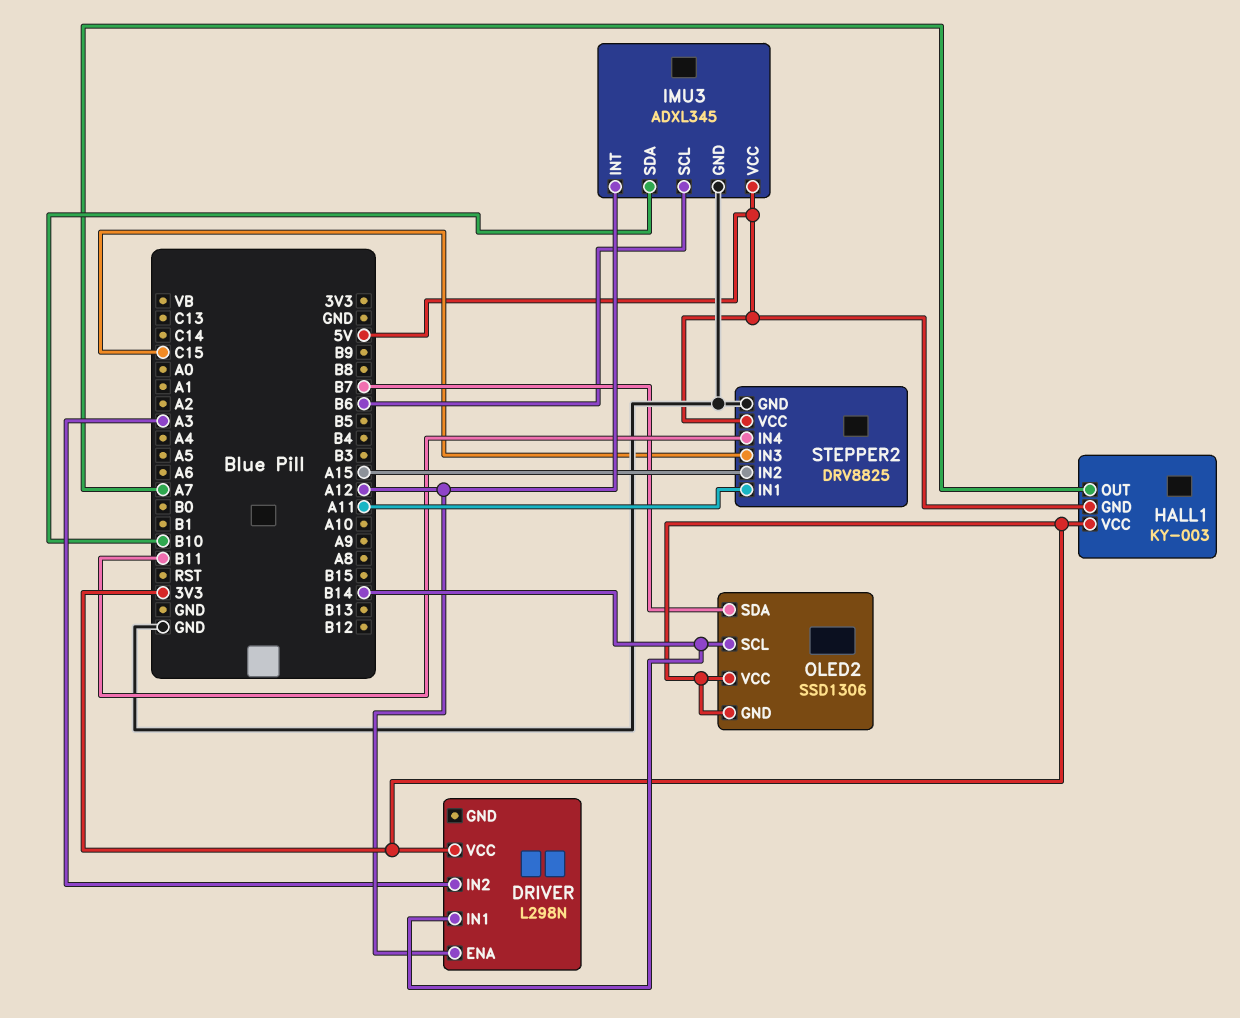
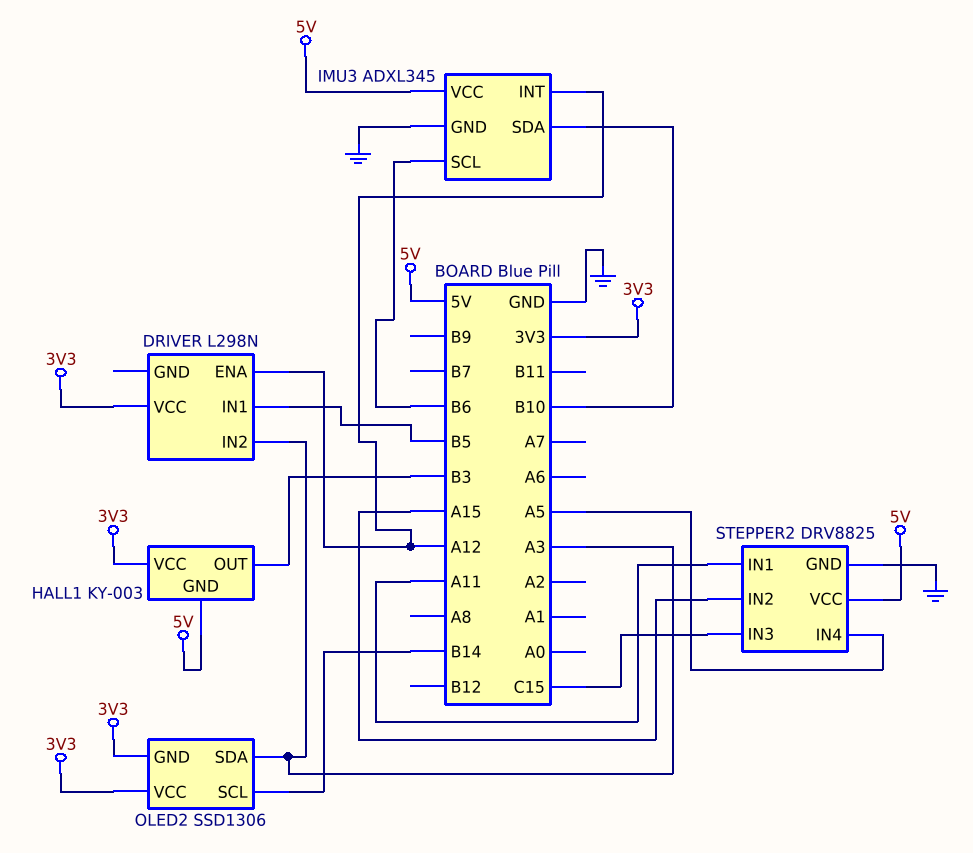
DRIVER pin IN1: B14 -> B5
HALL1 pin OUT: A7 -> B3
OLED2 pin SDA: B7 -> A3
STEPPER2 pin IN4: B11 -> A5

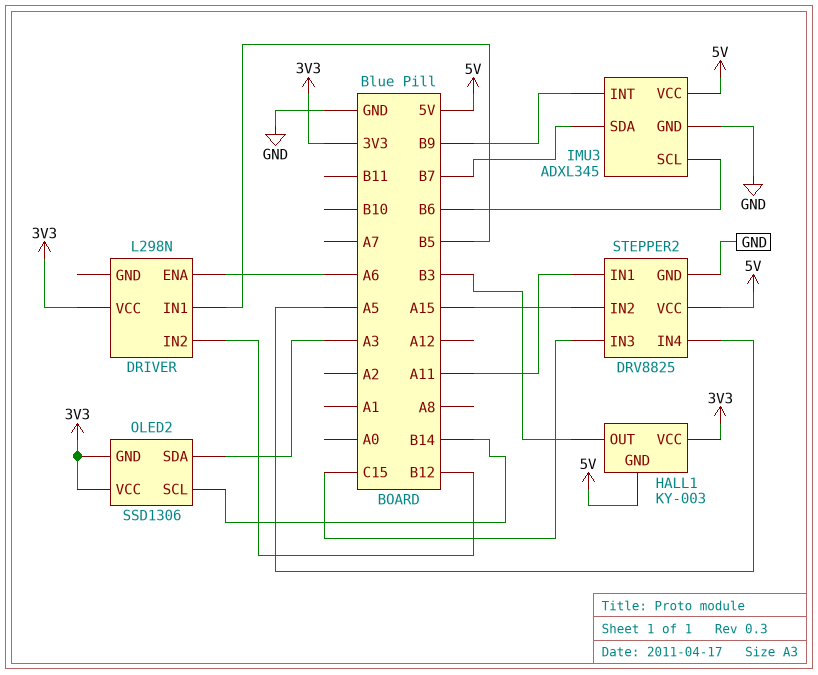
DRIVER pin ENA: A12 -> A6
DRIVER pin IN2: A3 -> B12
IMU3 pin INT: A12 -> B9
IMU3 pin SDA: B10 -> B7

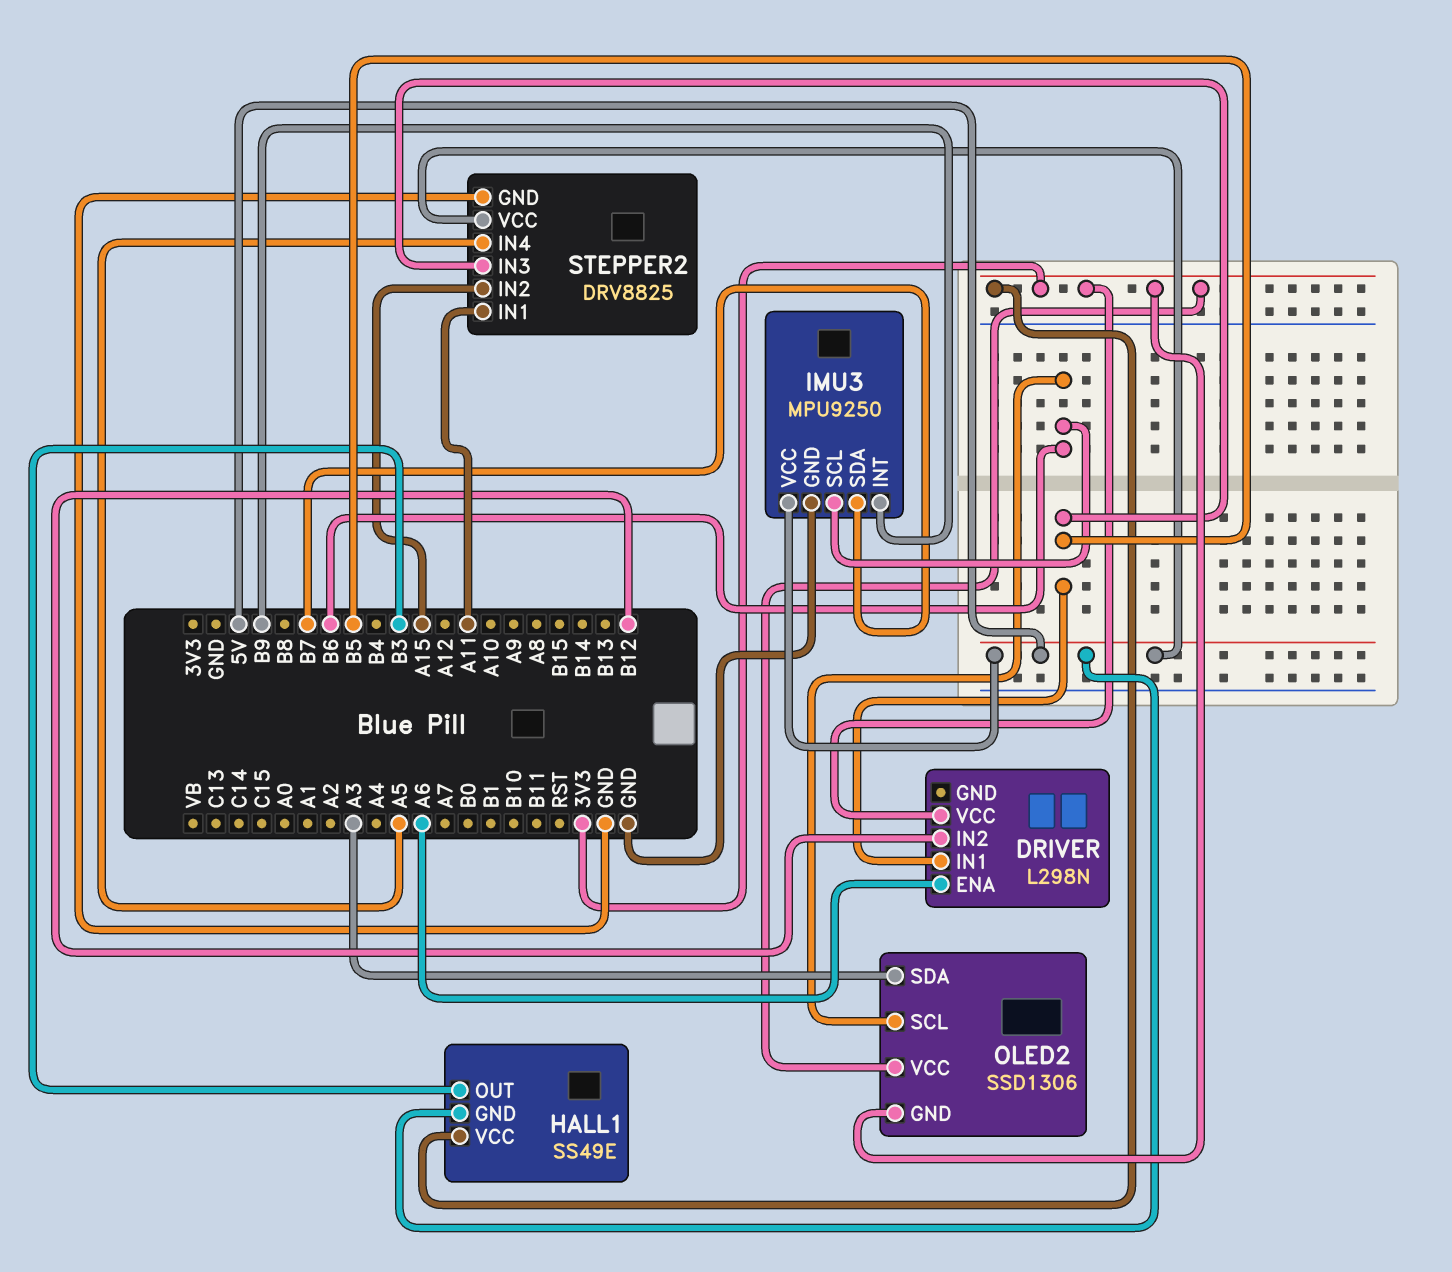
HALL1: KY-003 -> SS49E
IMU3: ADXL345 -> MPU9250
OLED2 pin SCL: B14 -> B6
STEPPER2 pin IN3: C15 -> B5

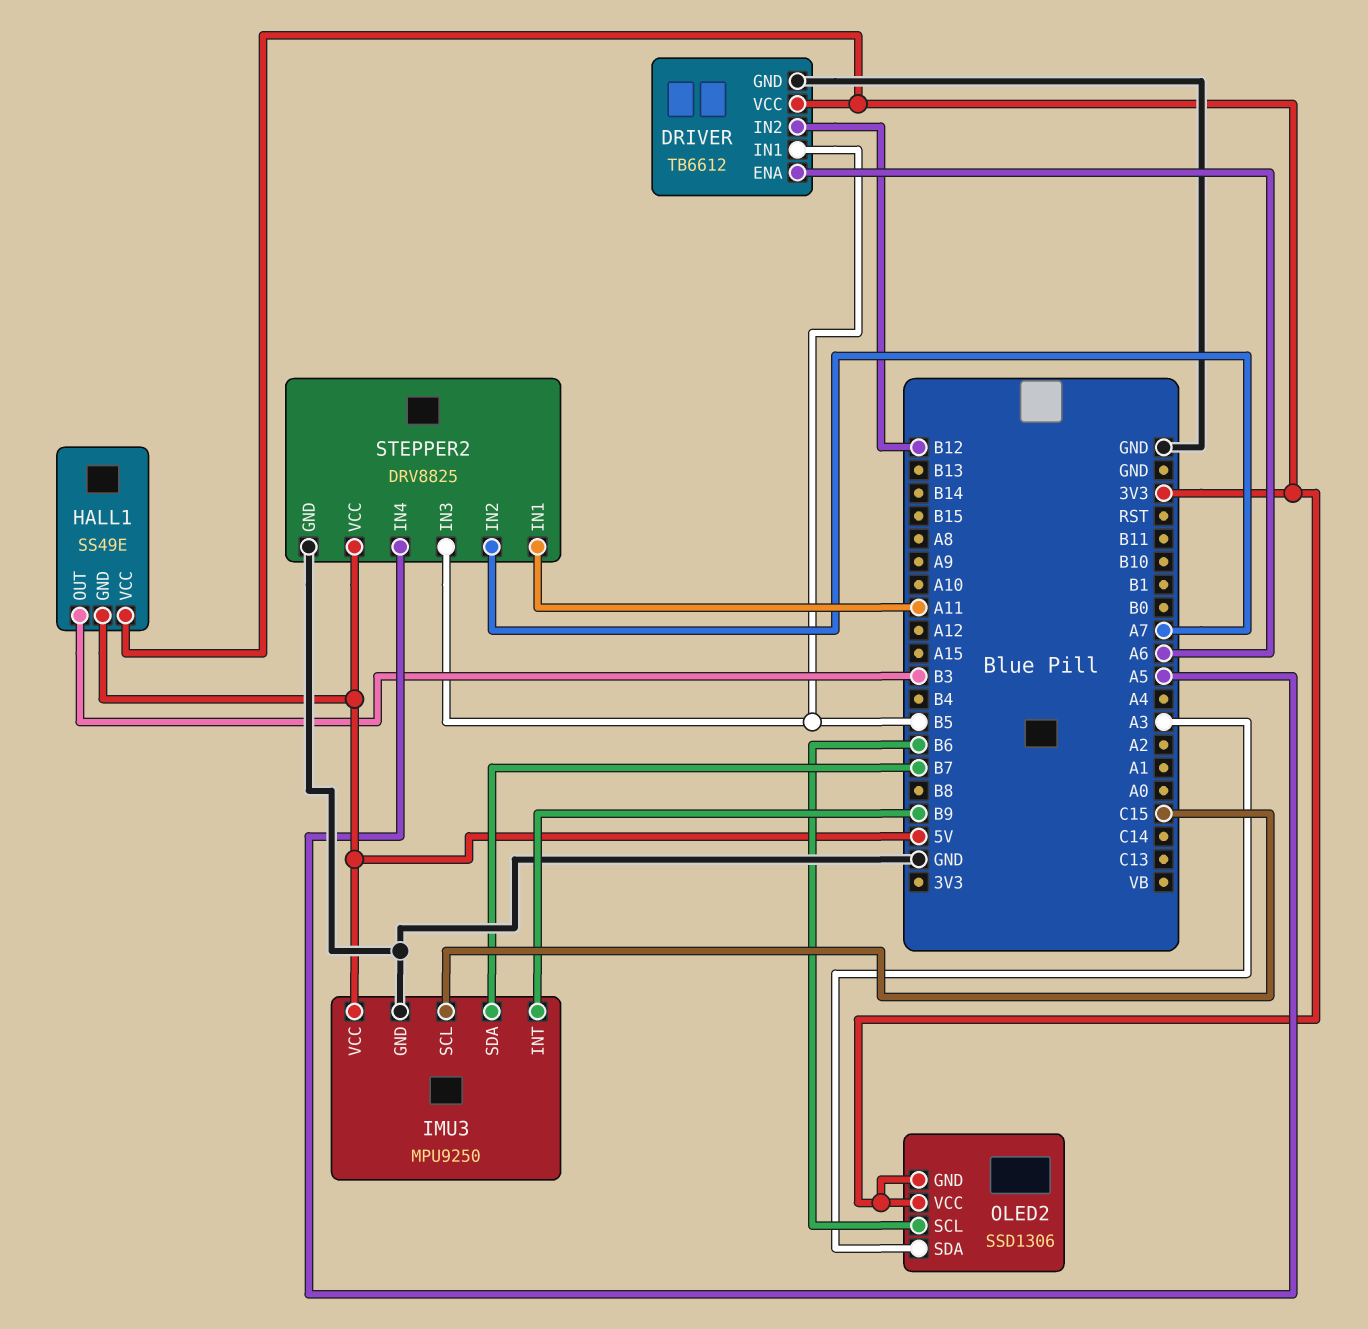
DRIVER: L298N -> TB6612
DRIVER pin GND: none -> GND
IMU3 pin SCL: B6 -> C15
STEPPER2 pin IN2: A15 -> A7

